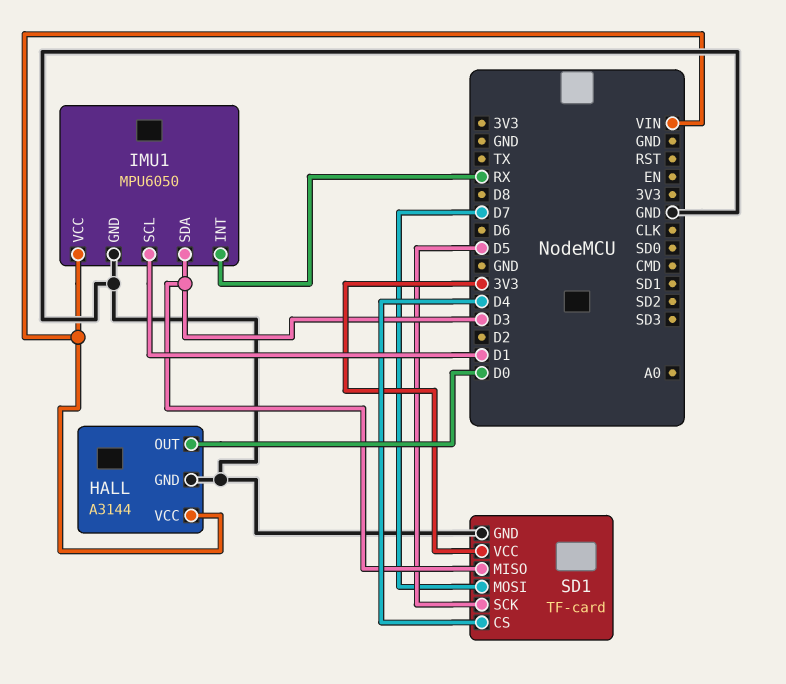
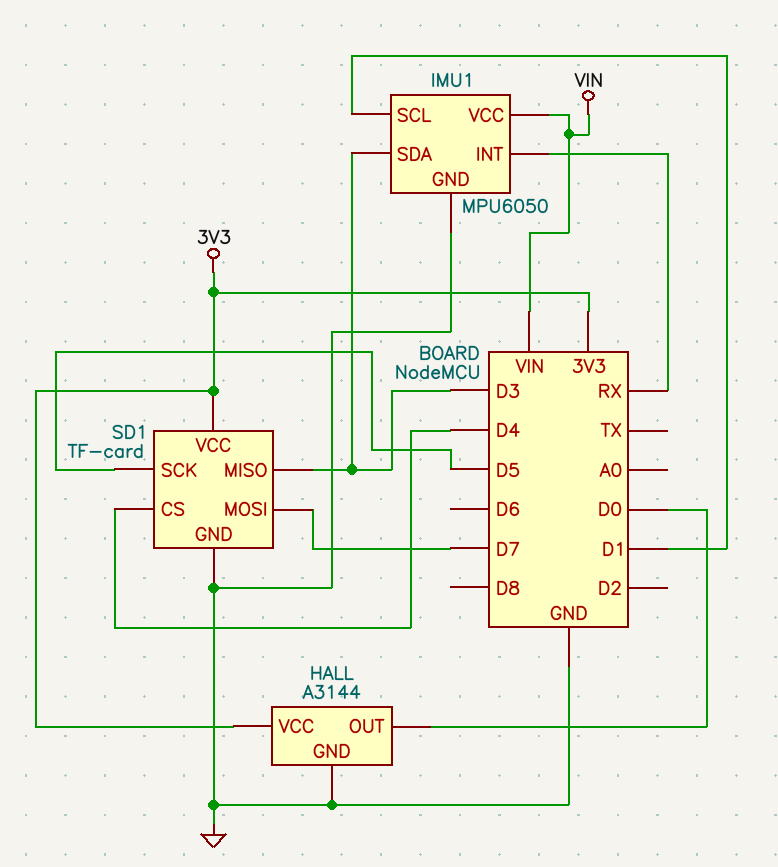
HALL pin VCC: VIN -> 3V3

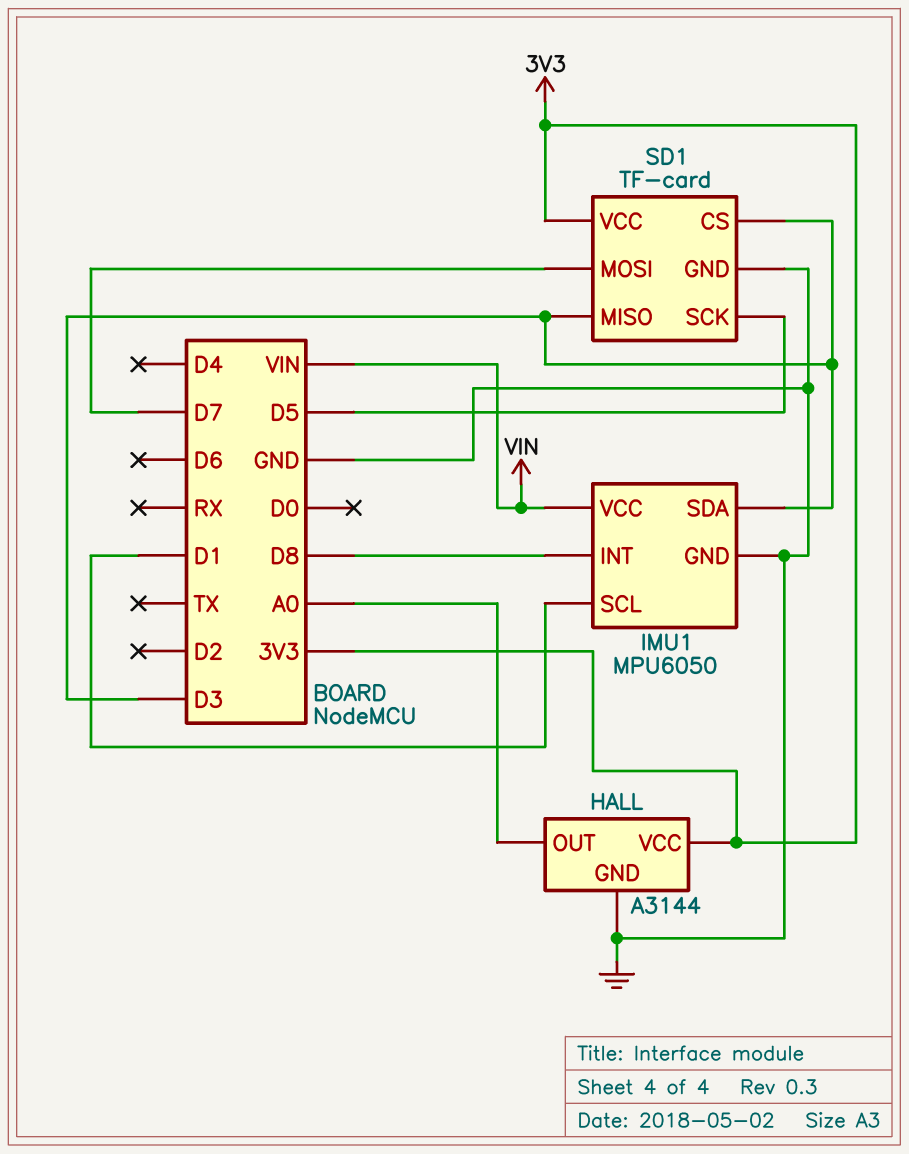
HALL pin OUT: D0 -> A0
IMU1 pin INT: RX -> D8
SD1 pin CS: D4 -> D3

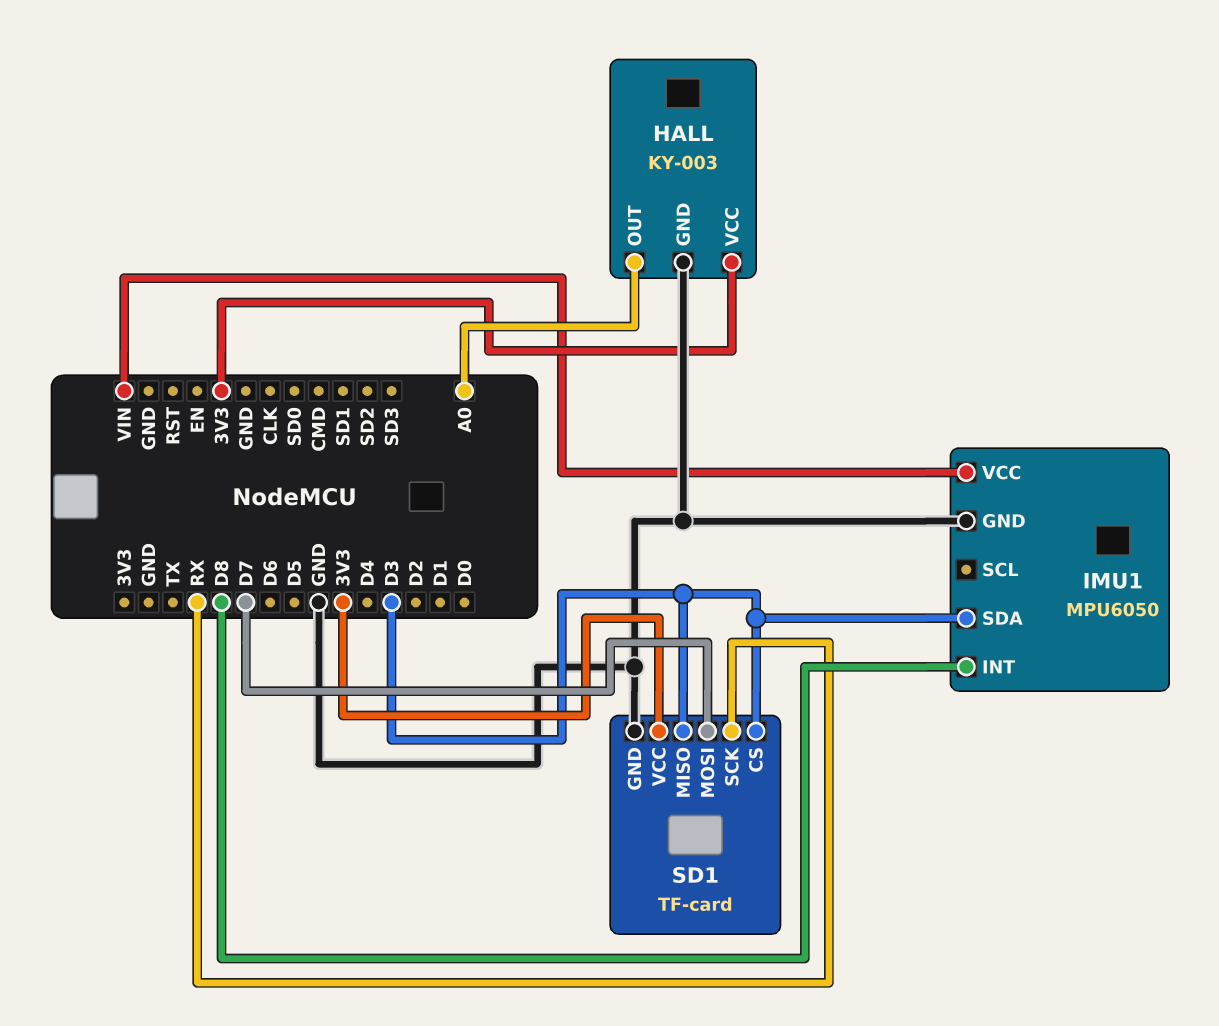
HALL: A3144 -> KY-003
IMU1 pin SCL: D1 -> none
SD1 pin SCK: D5 -> RX

